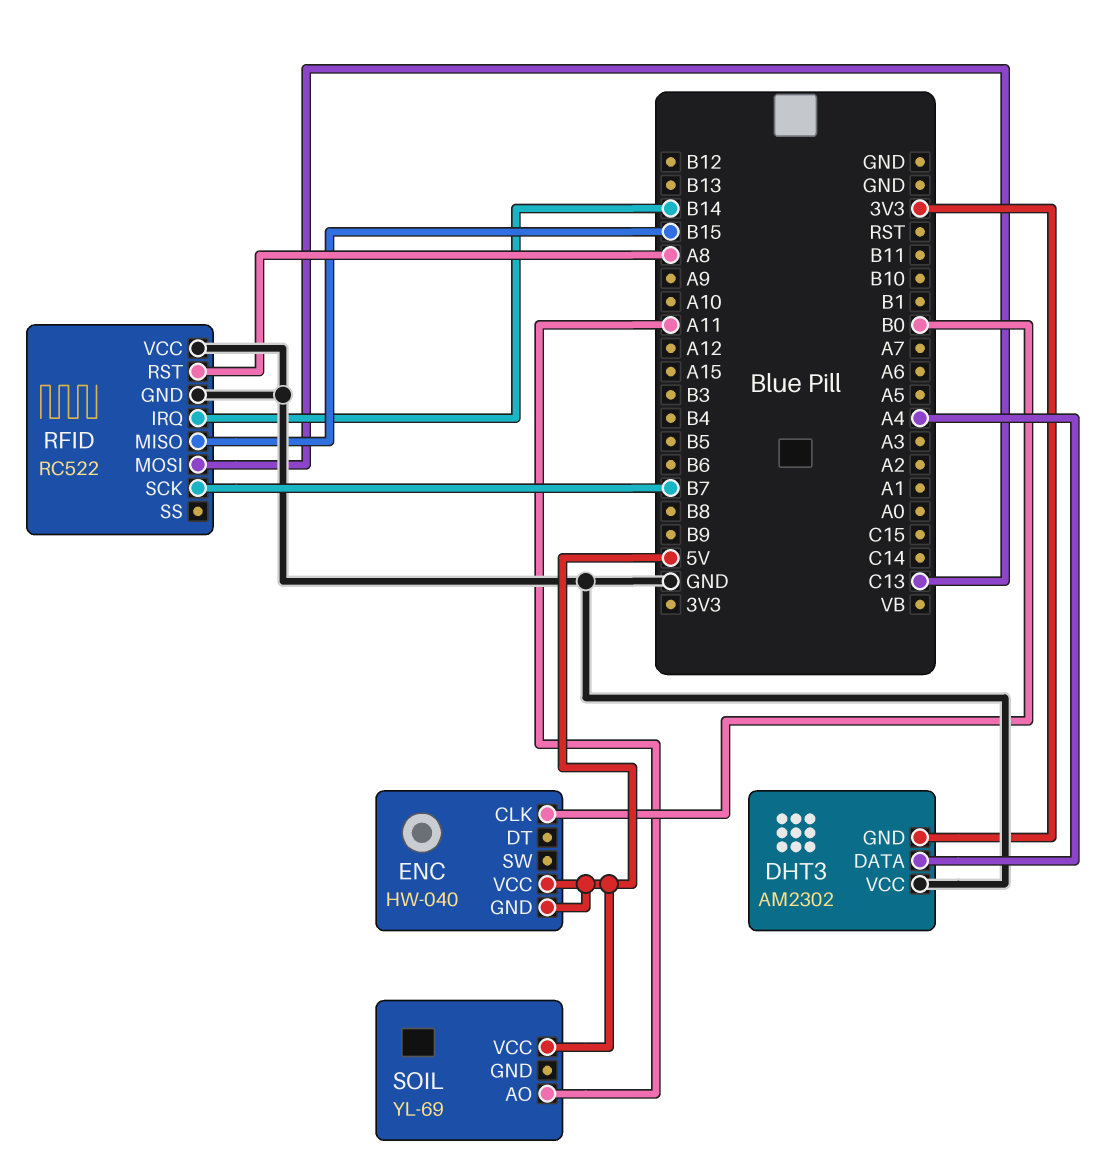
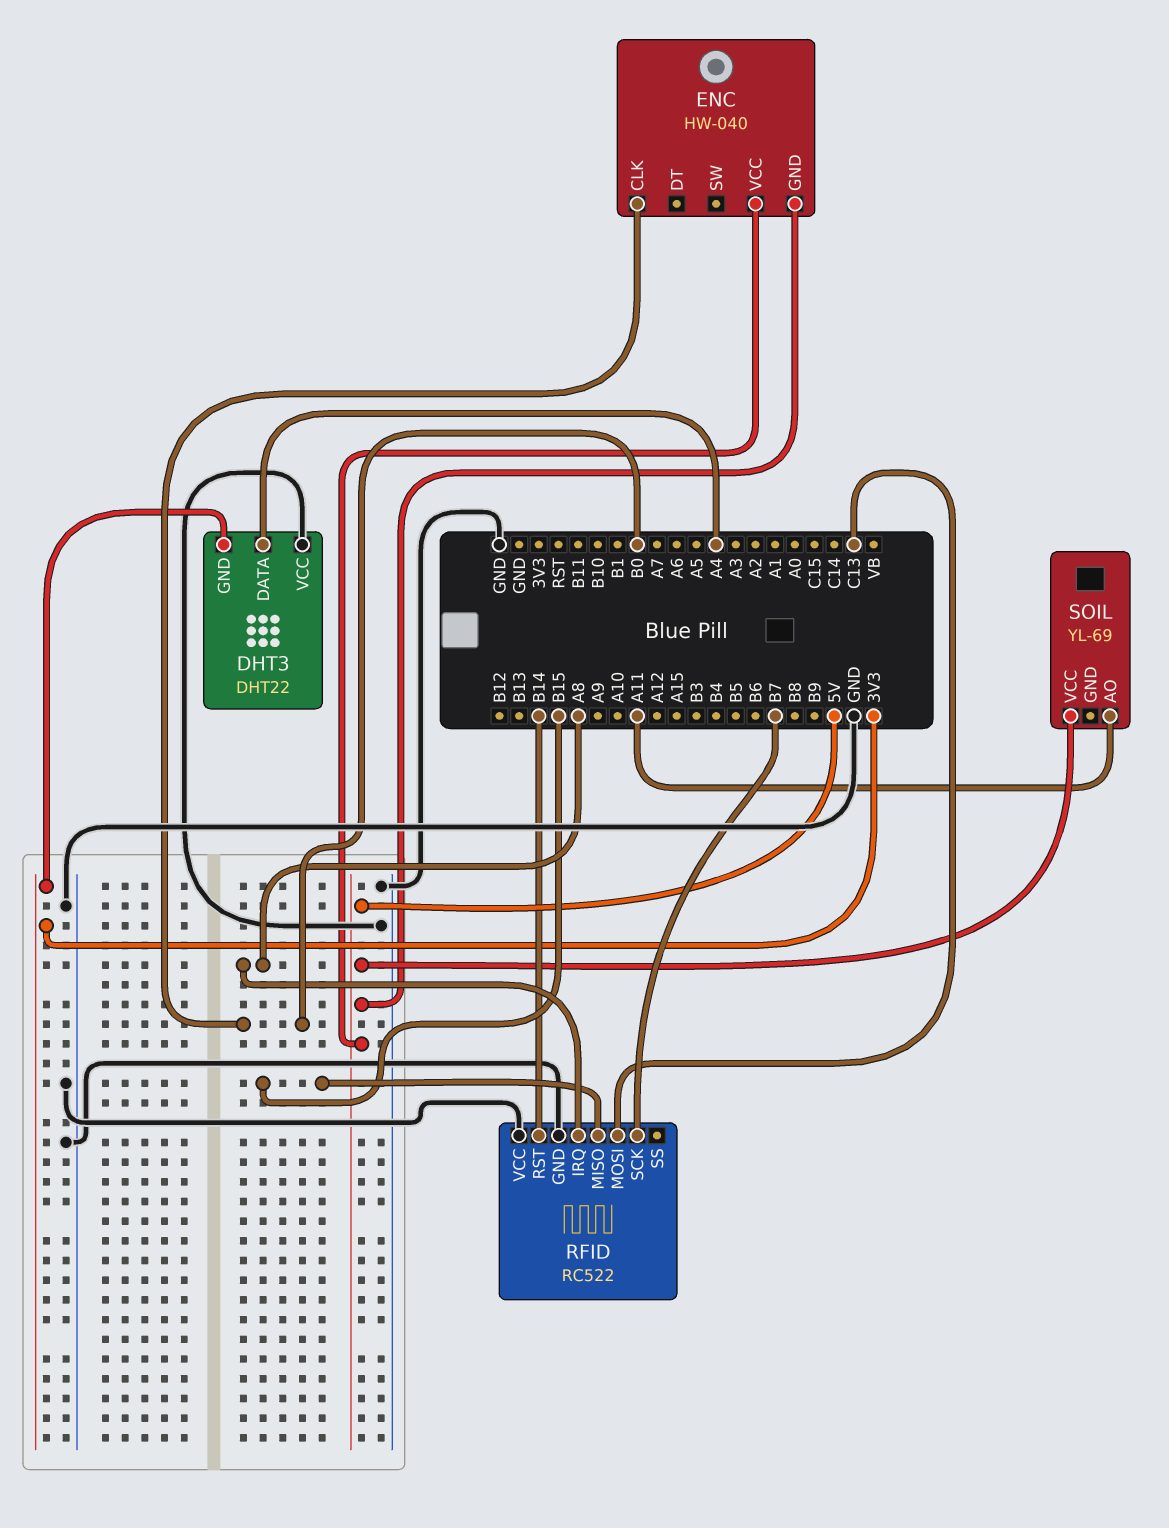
DHT3: AM2302 -> DHT22
RFID pin IRQ: B14 -> A8
RFID pin RST: A8 -> B14

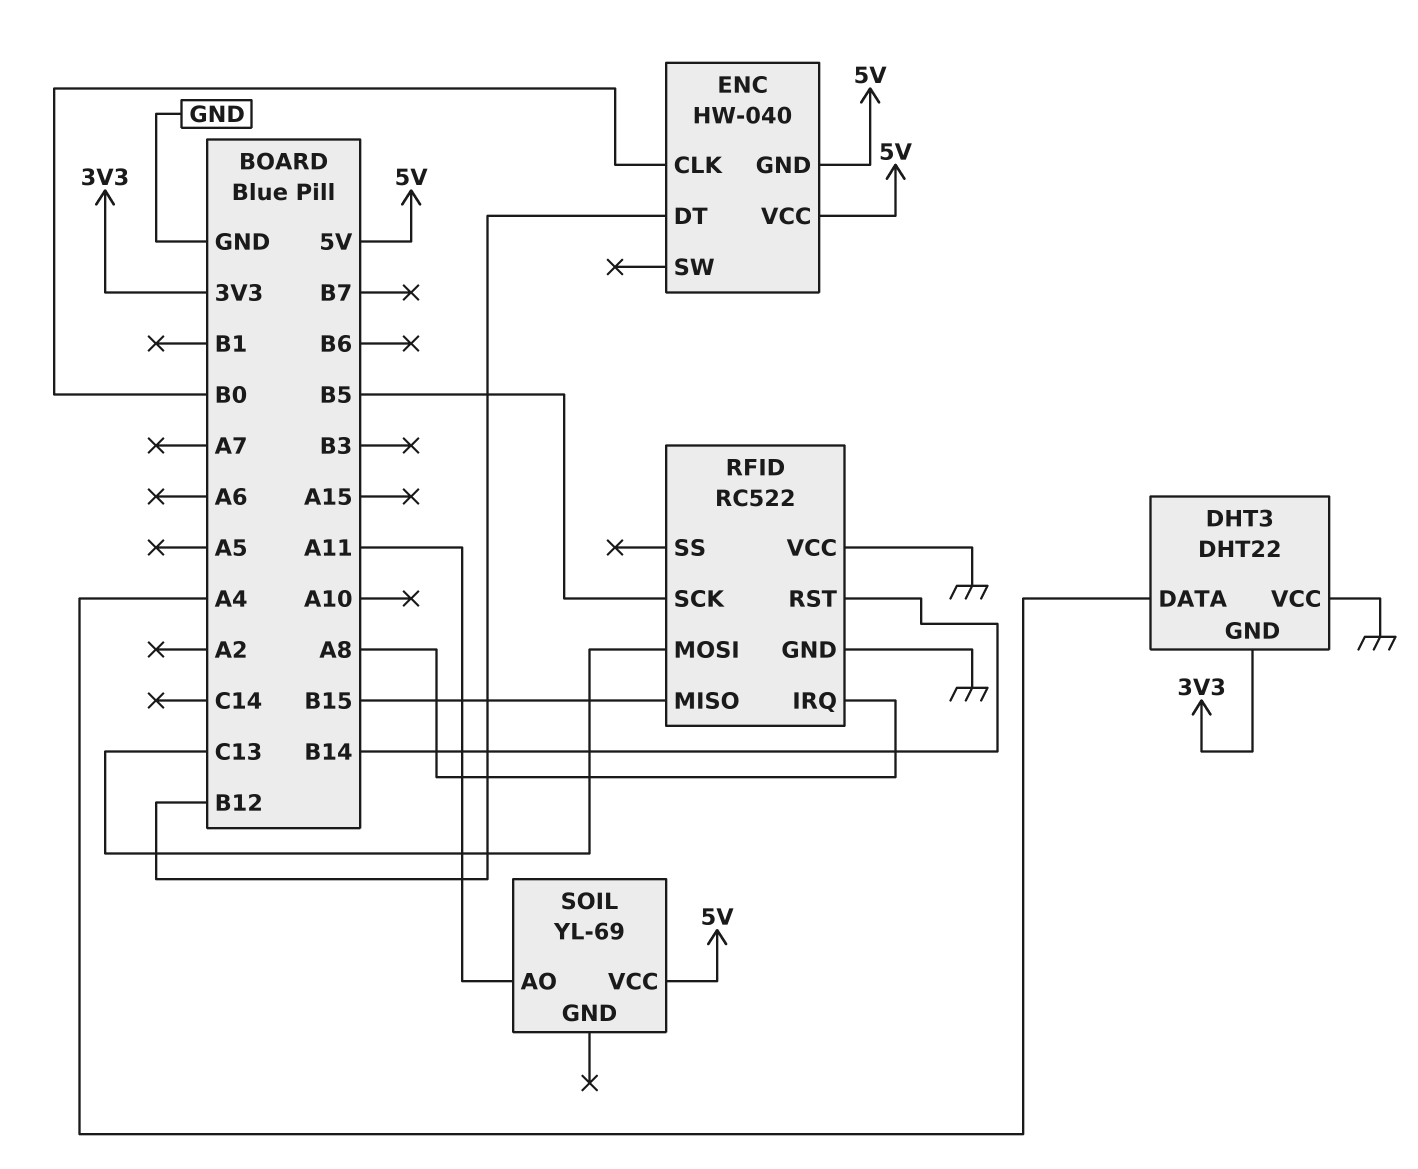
ENC pin DT: none -> B12
RFID pin SCK: B7 -> B5

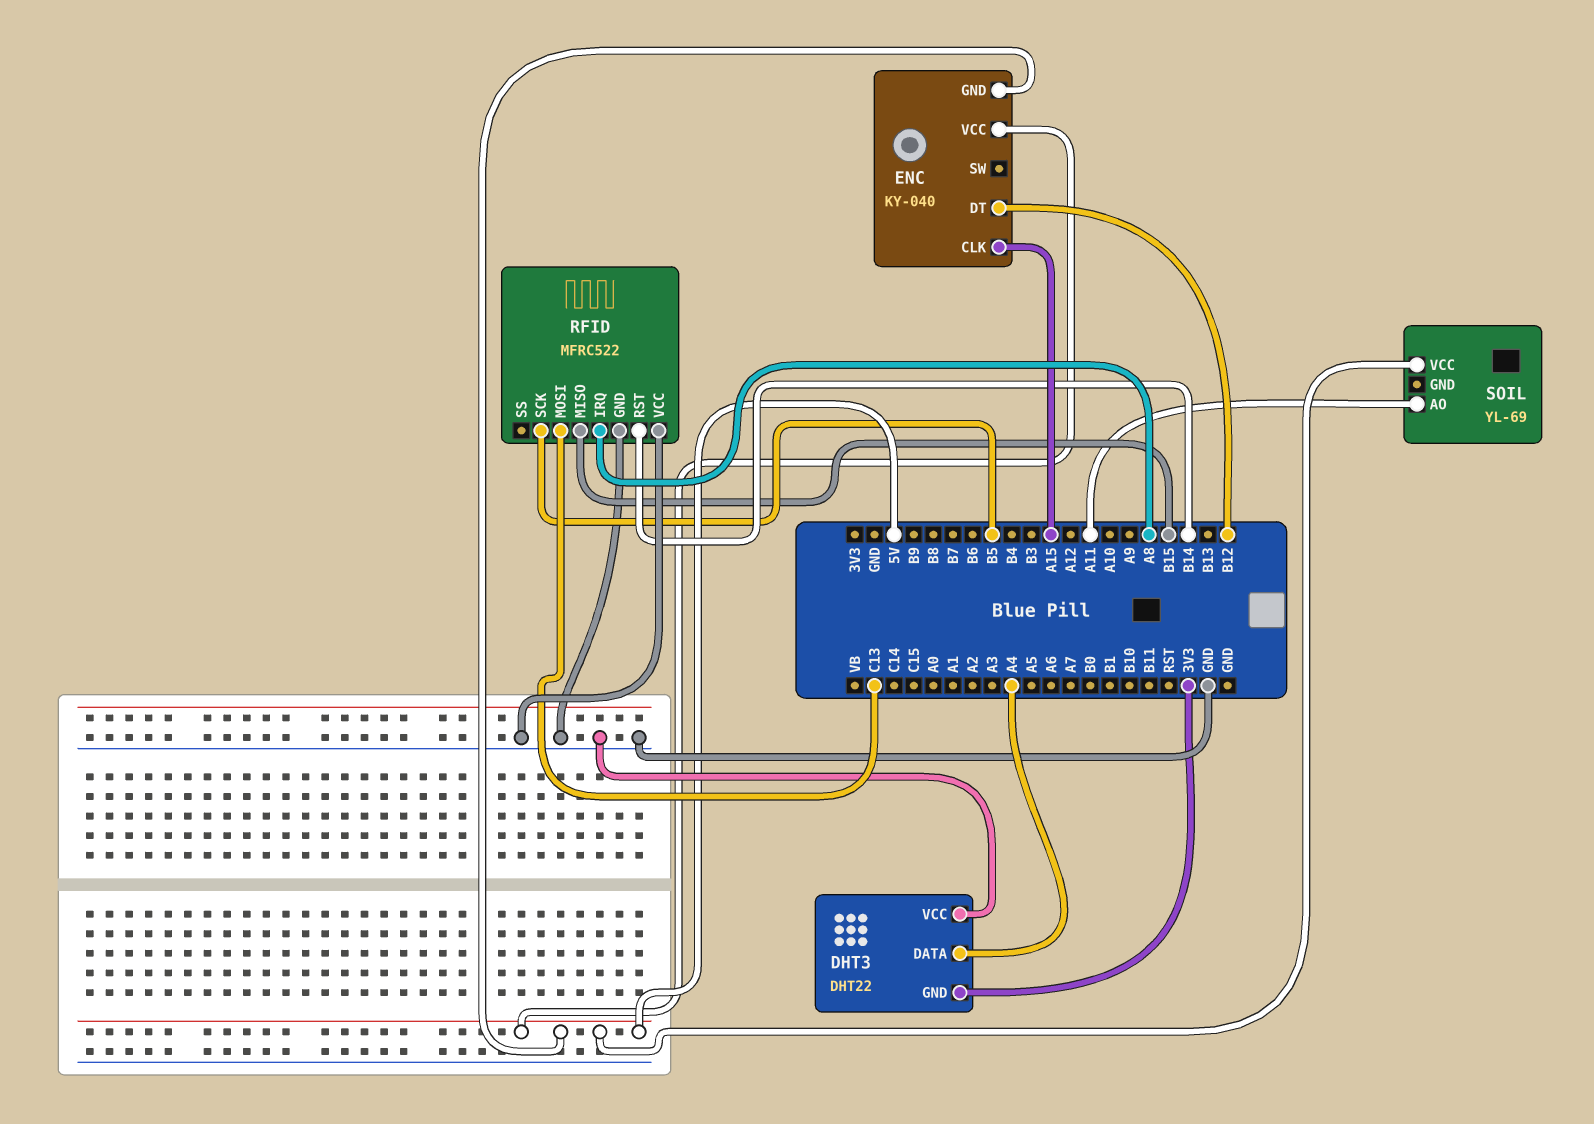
ENC: HW-040 -> KY-040
ENC pin CLK: B0 -> A15
RFID: RC522 -> MFRC522

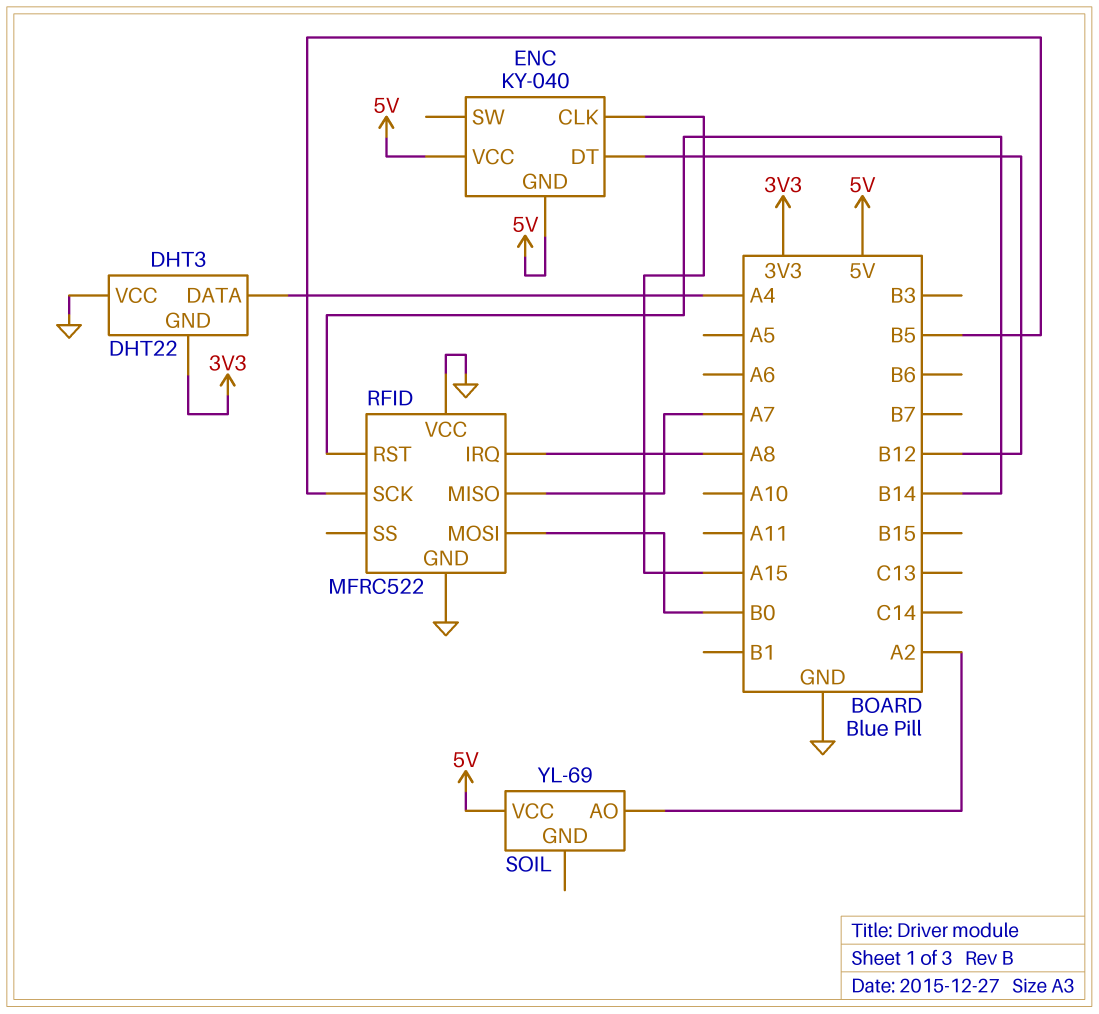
RFID pin MISO: B15 -> A7
RFID pin MOSI: C13 -> B0
SOIL pin AO: A11 -> A2

